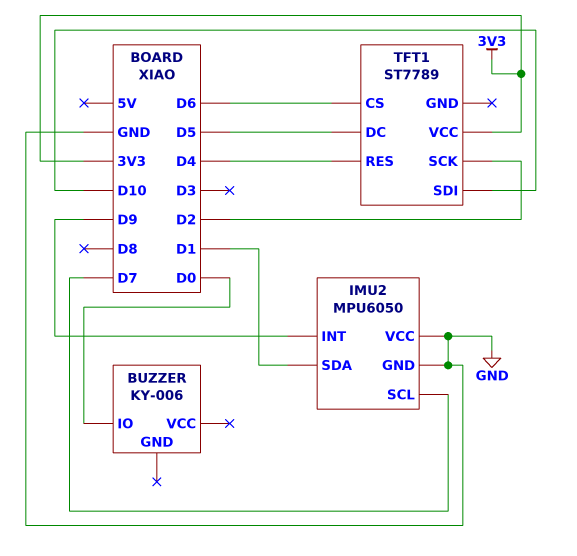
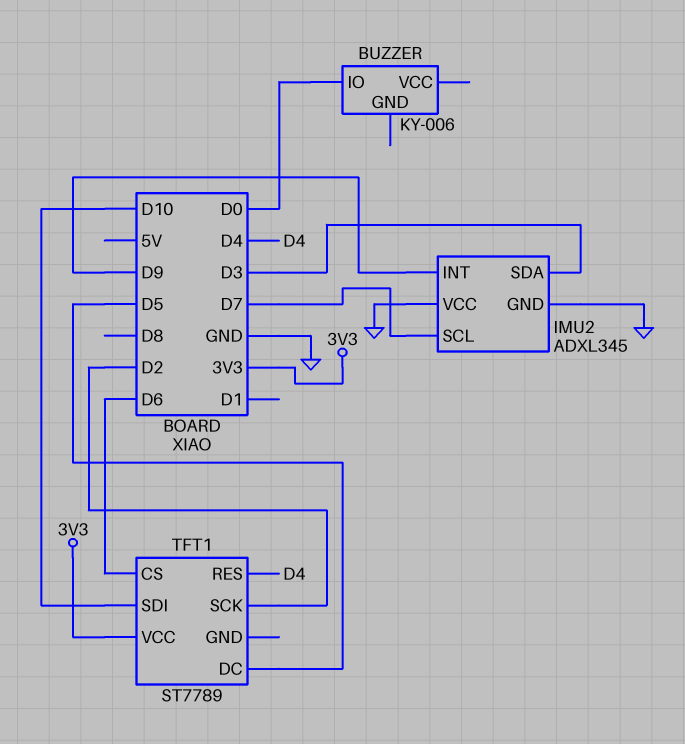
IMU2: MPU6050 -> ADXL345
IMU2 pin SDA: D1 -> D3

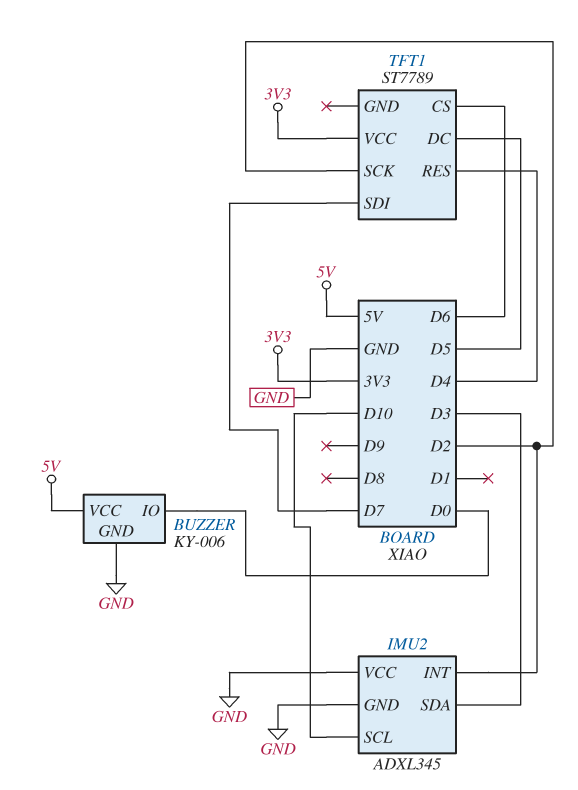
BUZZER pin GND: none -> GND
BUZZER pin VCC: none -> 5V
IMU2 pin INT: D9 -> D2
IMU2 pin SCL: D7 -> D10
TFT1 pin SDI: D10 -> D7

